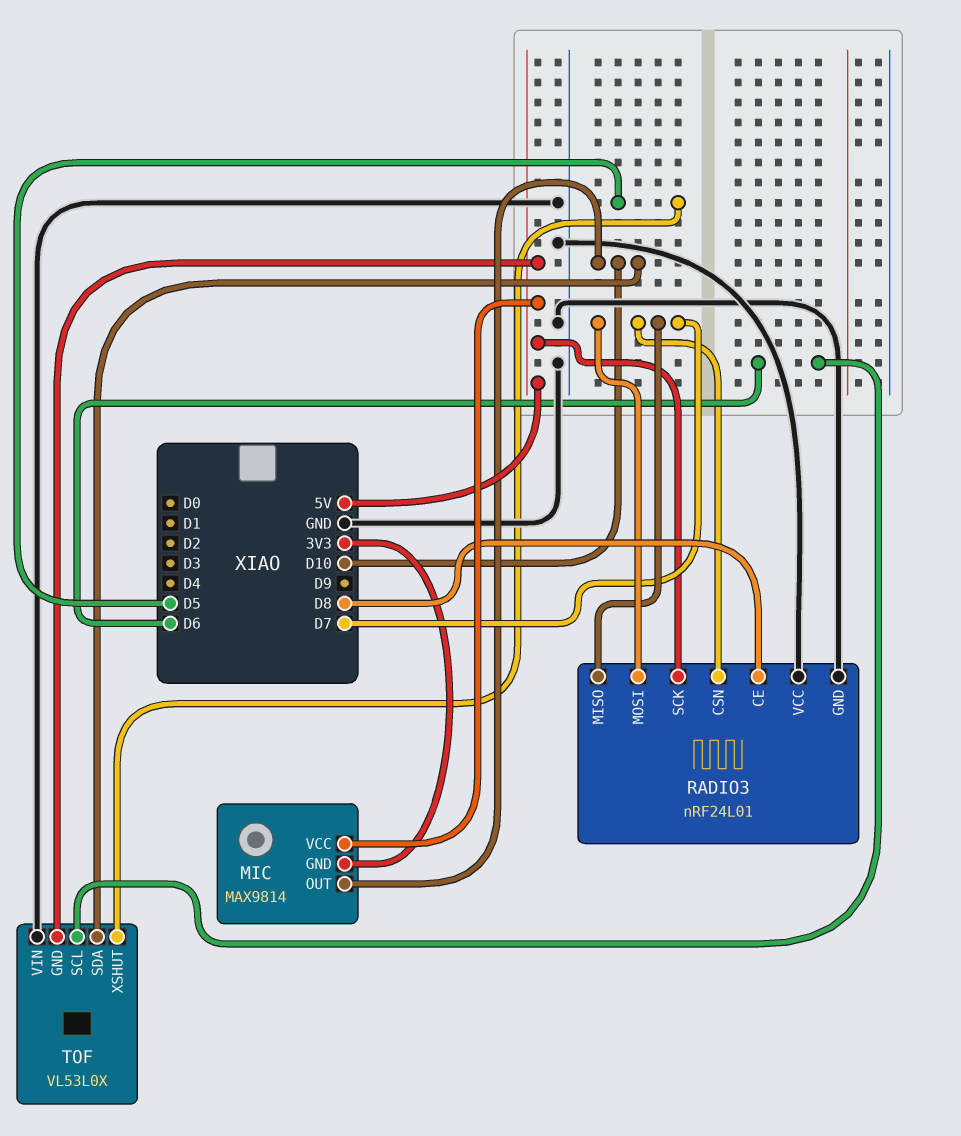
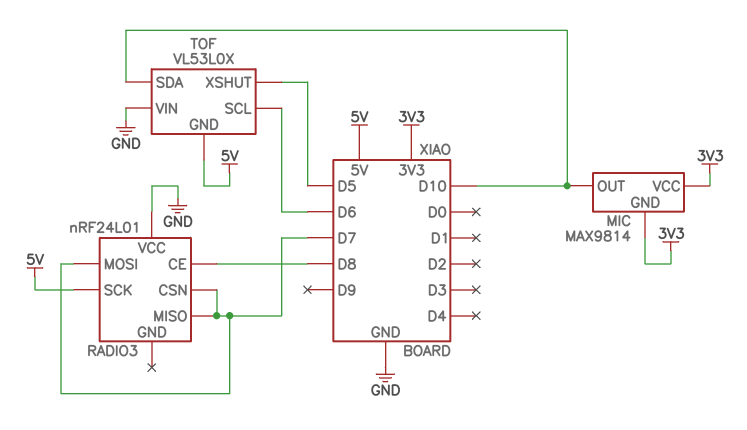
MIC pin VCC: 5V -> 3V3
RADIO3 pin GND: GND -> none

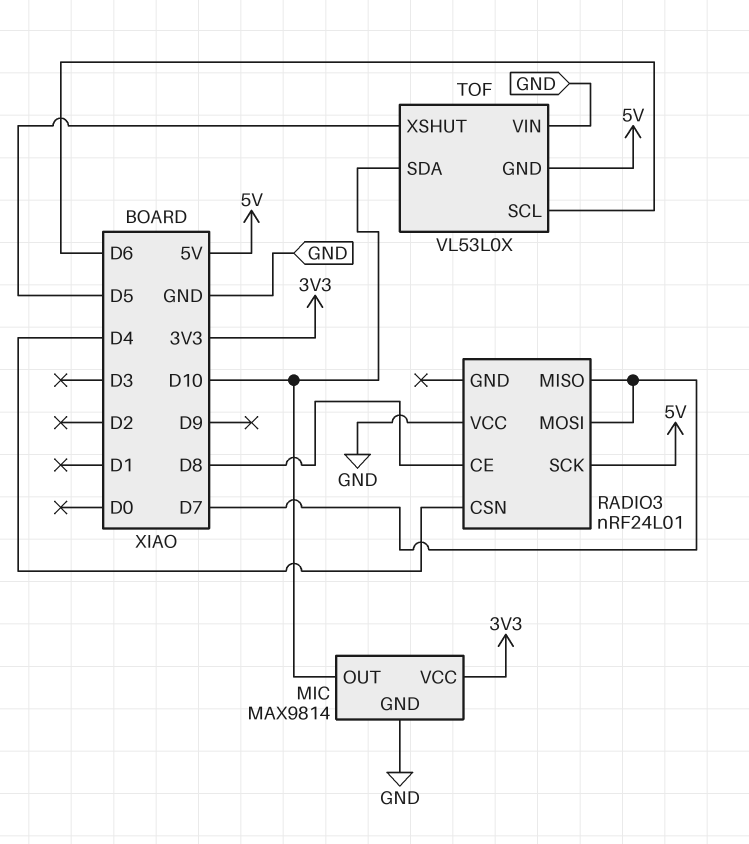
MIC pin GND: 3V3 -> GND
RADIO3 pin CSN: D7 -> D4

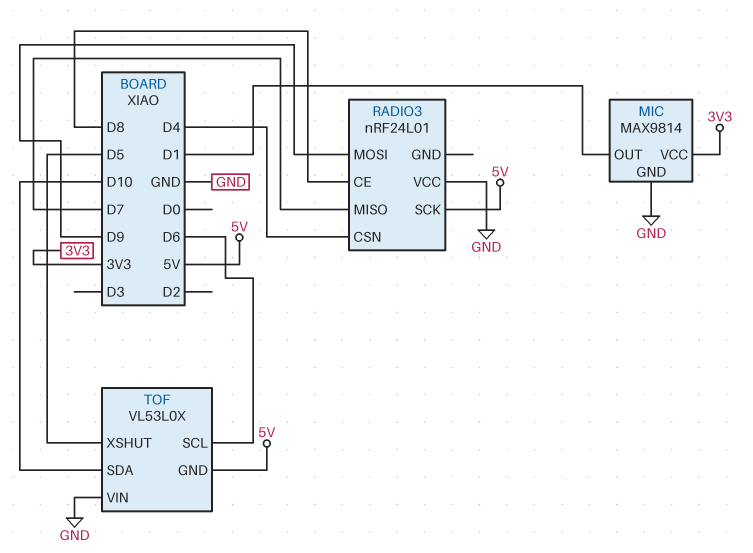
MIC pin OUT: D10 -> D1
RADIO3 pin MOSI: D7 -> D9

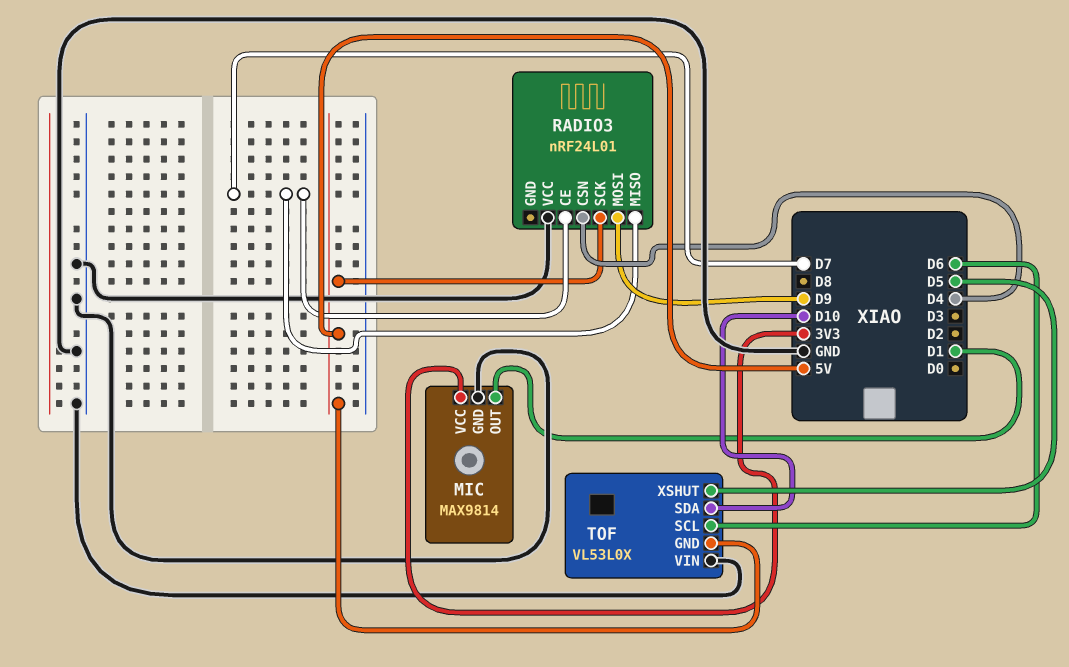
RADIO3 pin CE: D8 -> D7

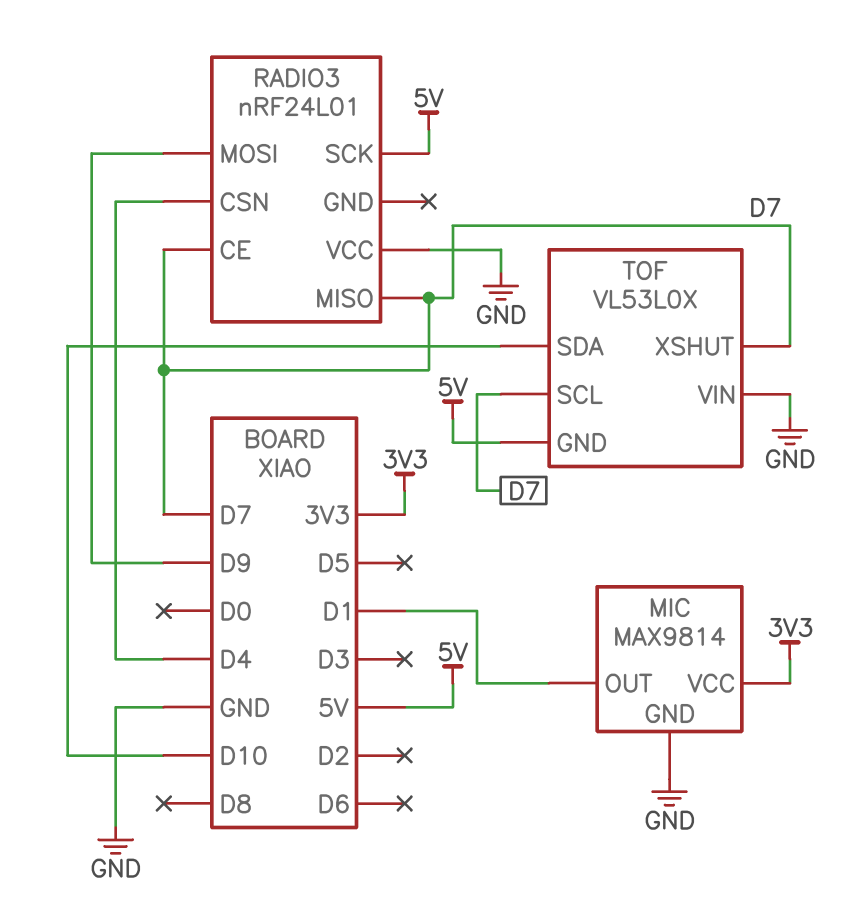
TOF pin SCL: D6 -> D7
TOF pin XSHUT: D5 -> D7

